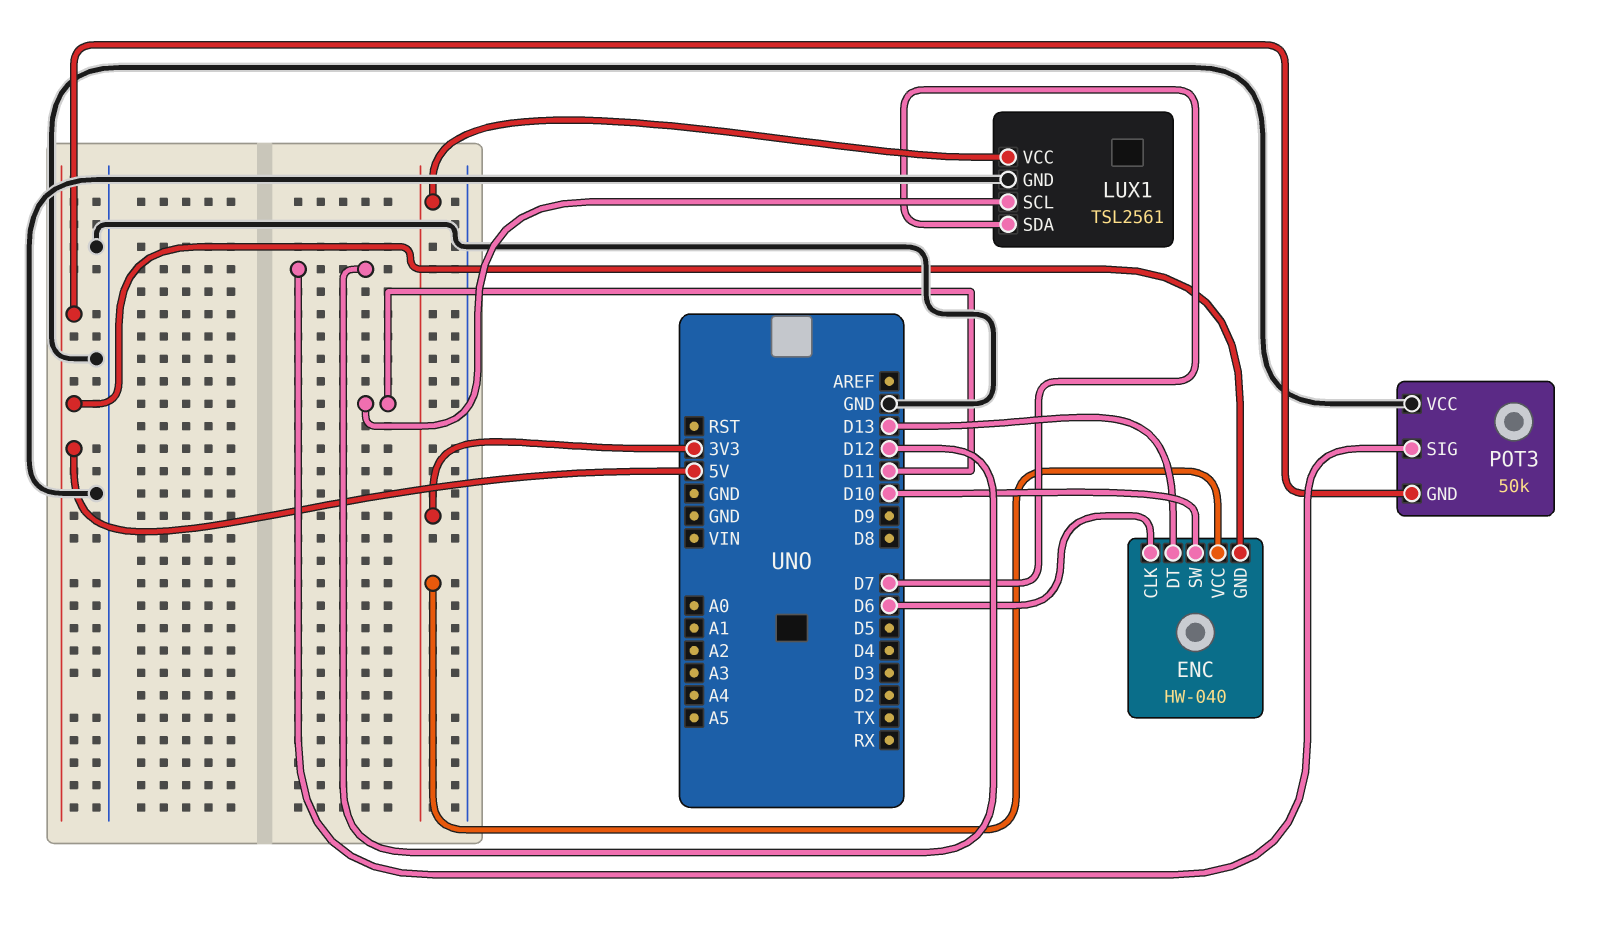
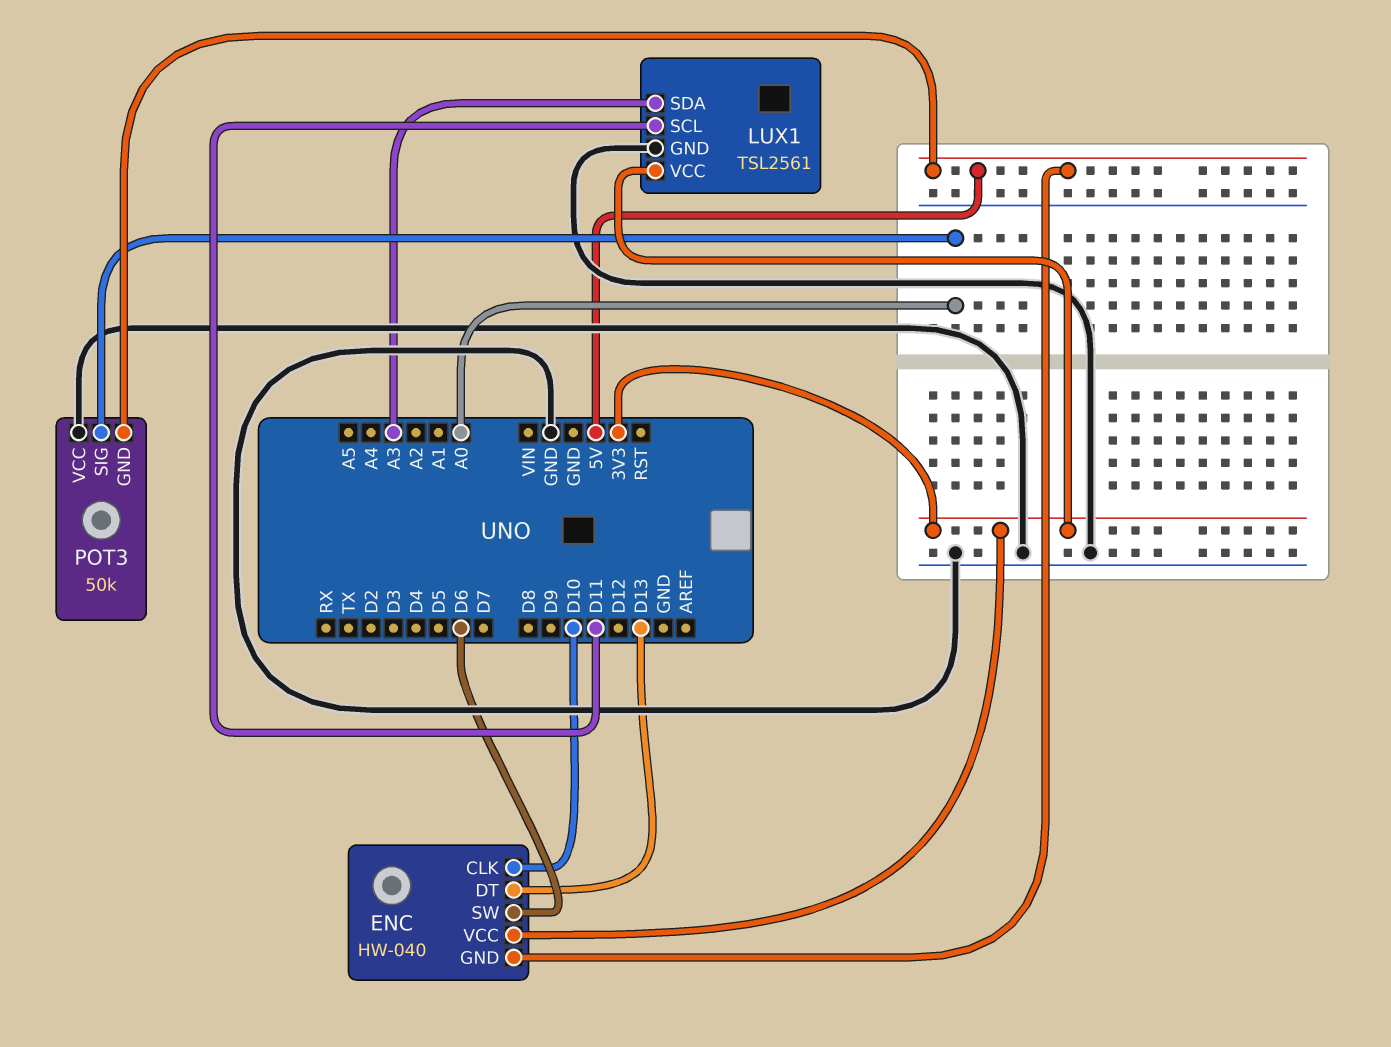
ENC pin CLK: D6 -> D10
ENC pin SW: D10 -> D6
LUX1 pin SDA: D7 -> A3
POT3 pin SIG: D12 -> A0

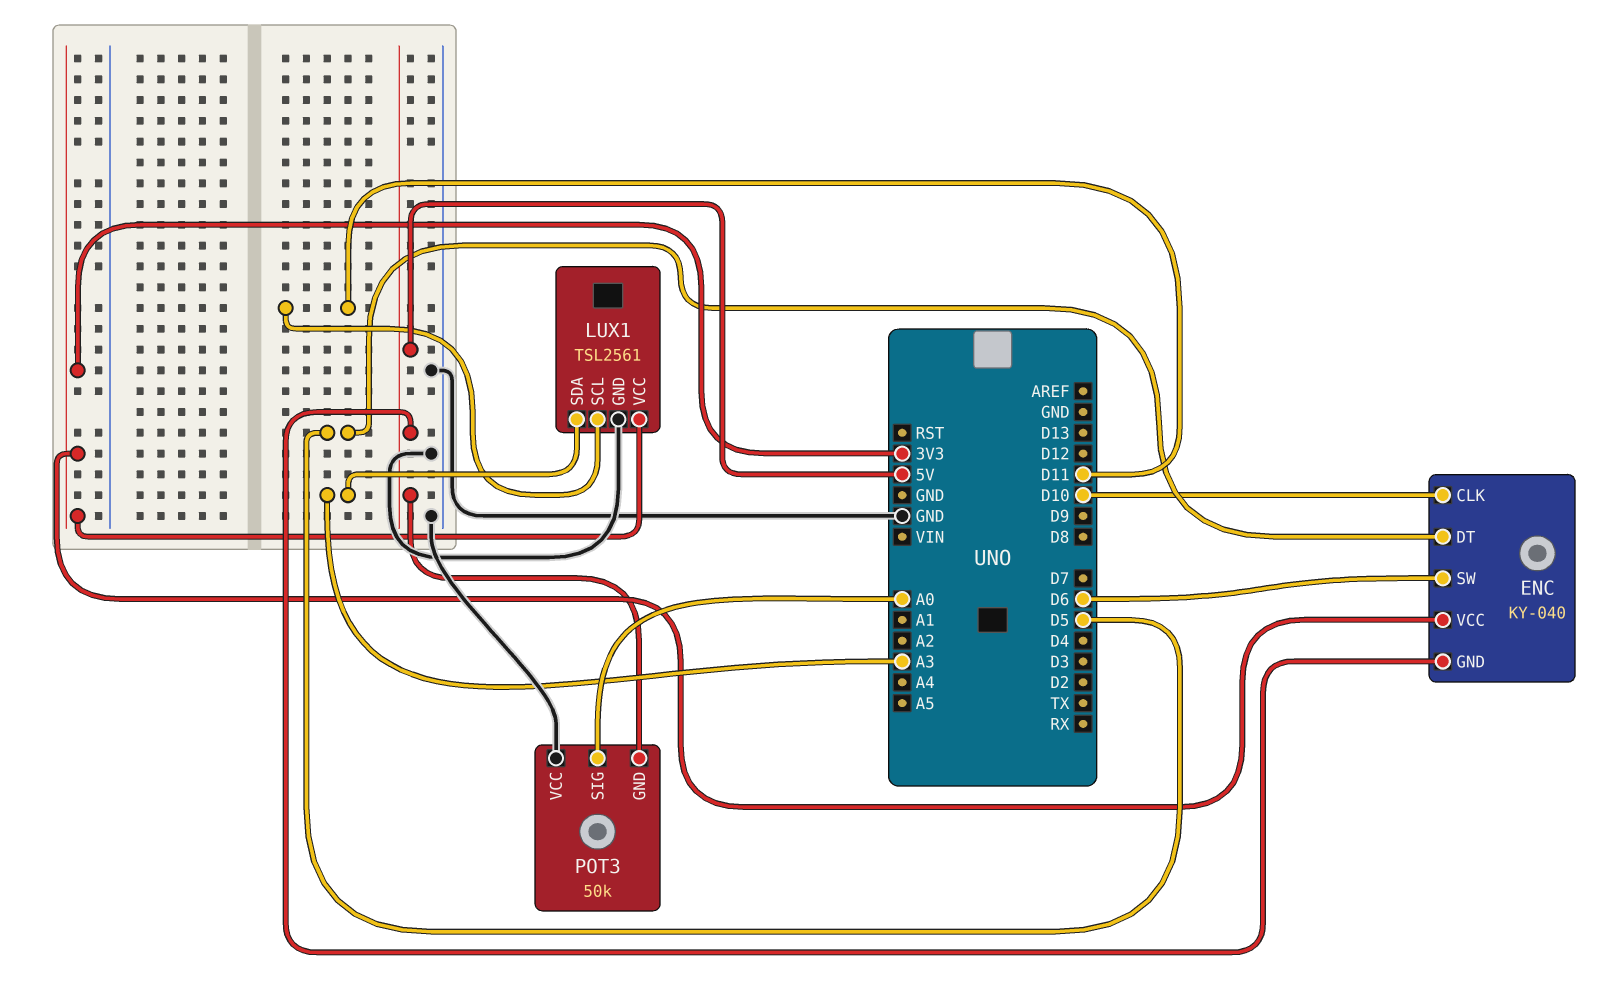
ENC: HW-040 -> KY-040
ENC pin DT: D13 -> D5

